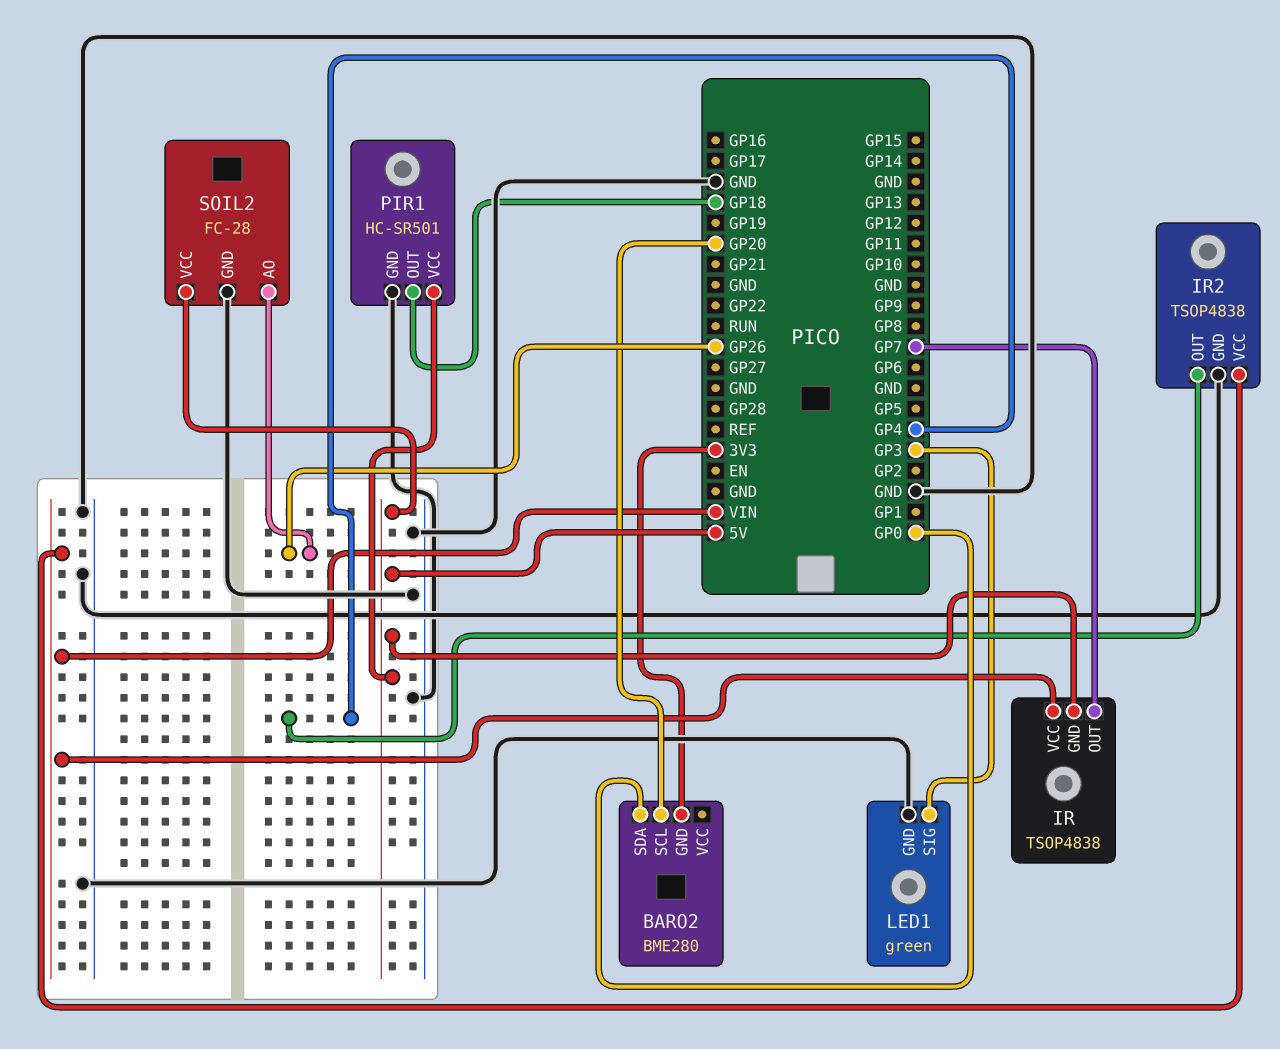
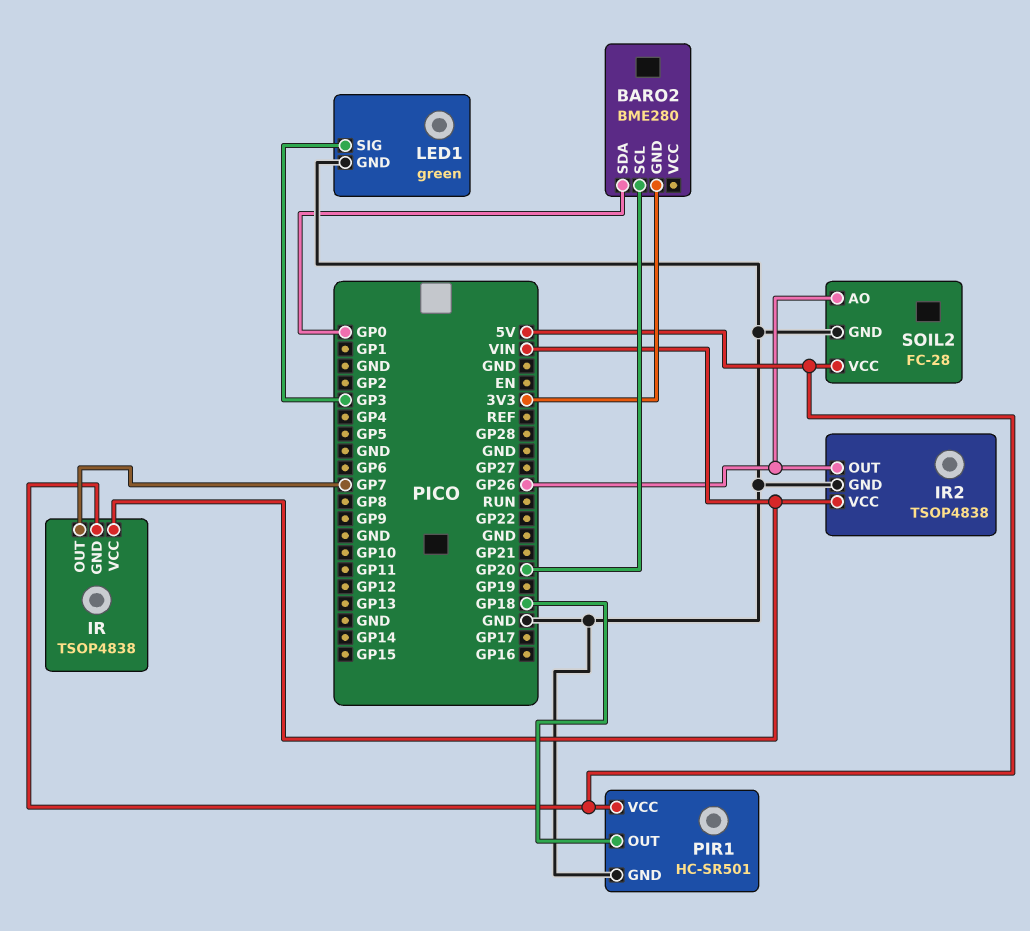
IR2 pin OUT: GP4 -> GP26

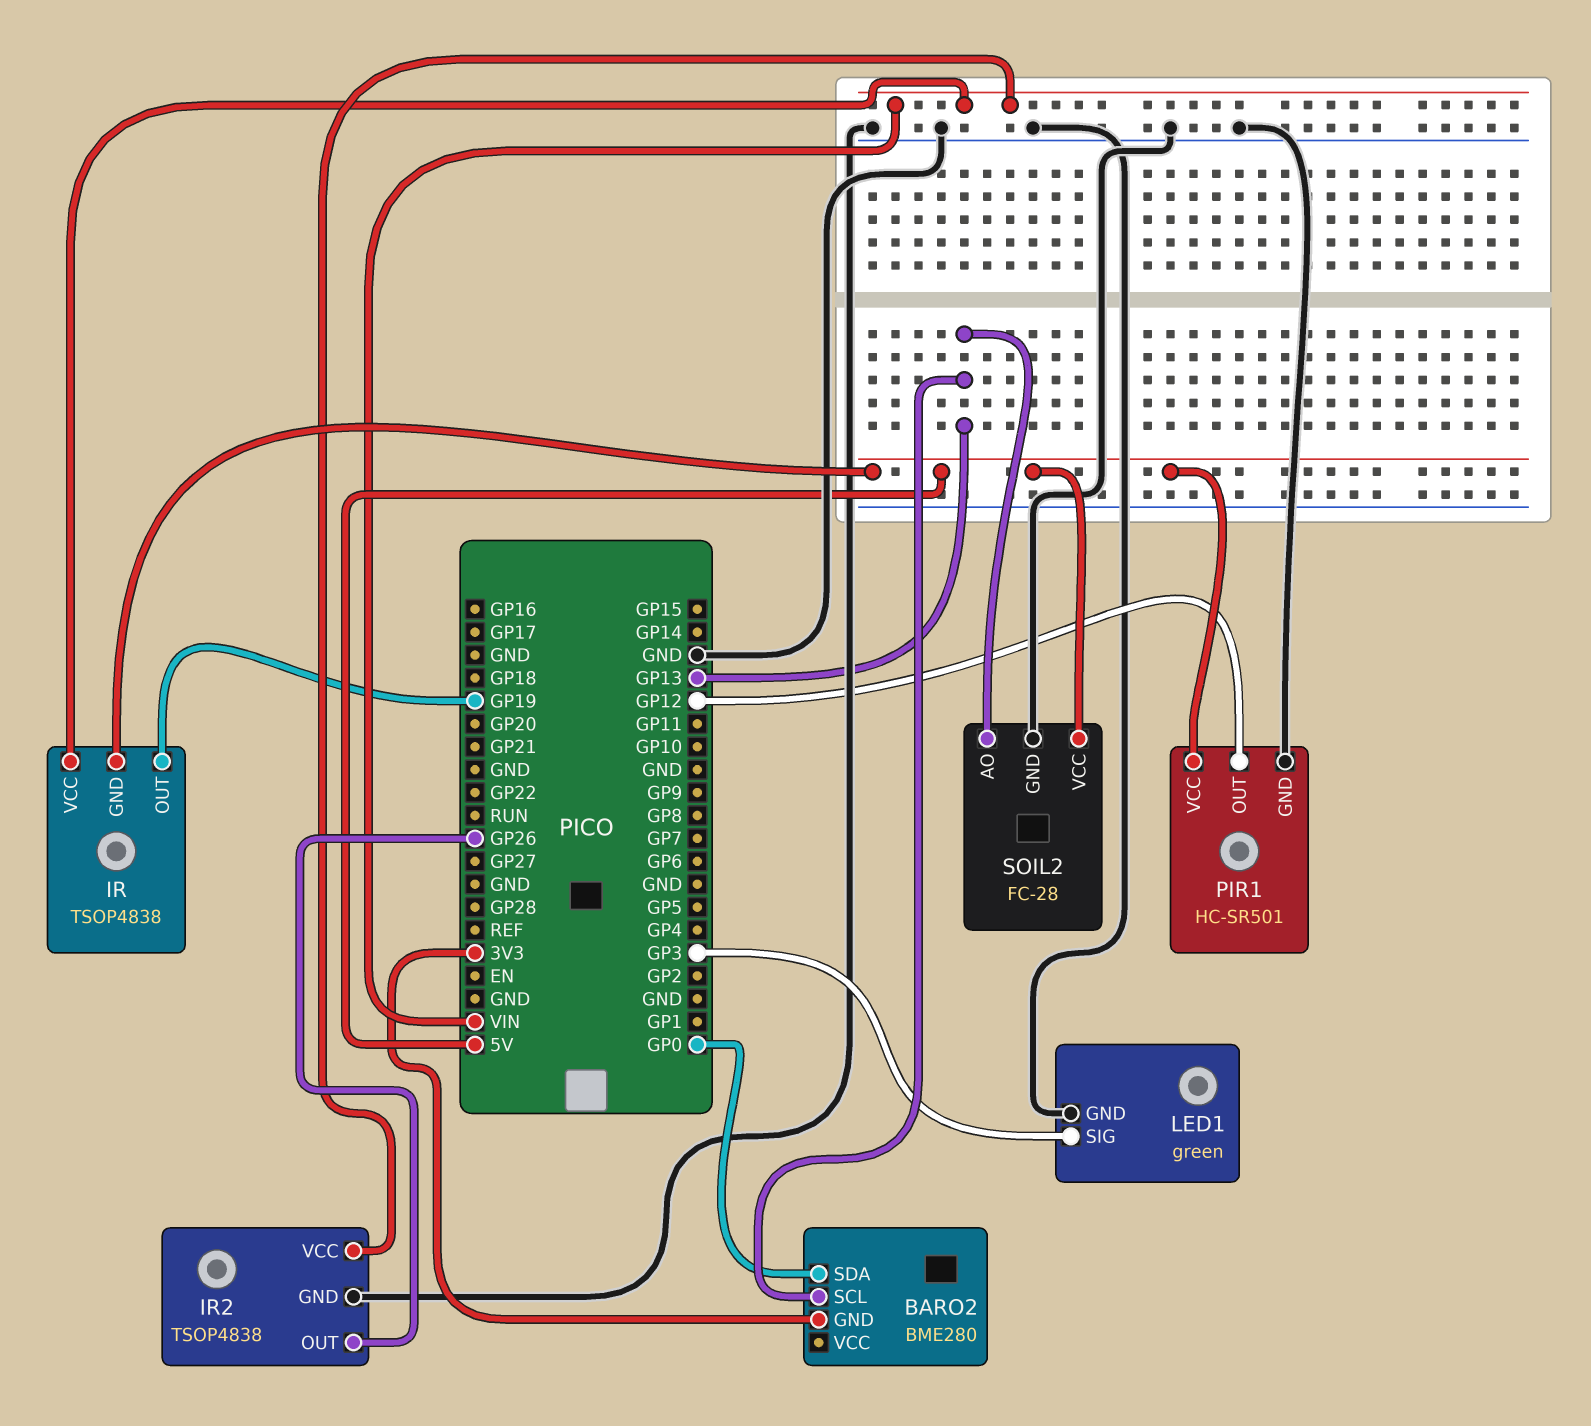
BARO2 pin SCL: GP20 -> GP13
IR pin OUT: GP7 -> GP19
PIR1 pin OUT: GP18 -> GP12
SOIL2 pin AO: GP26 -> GP13

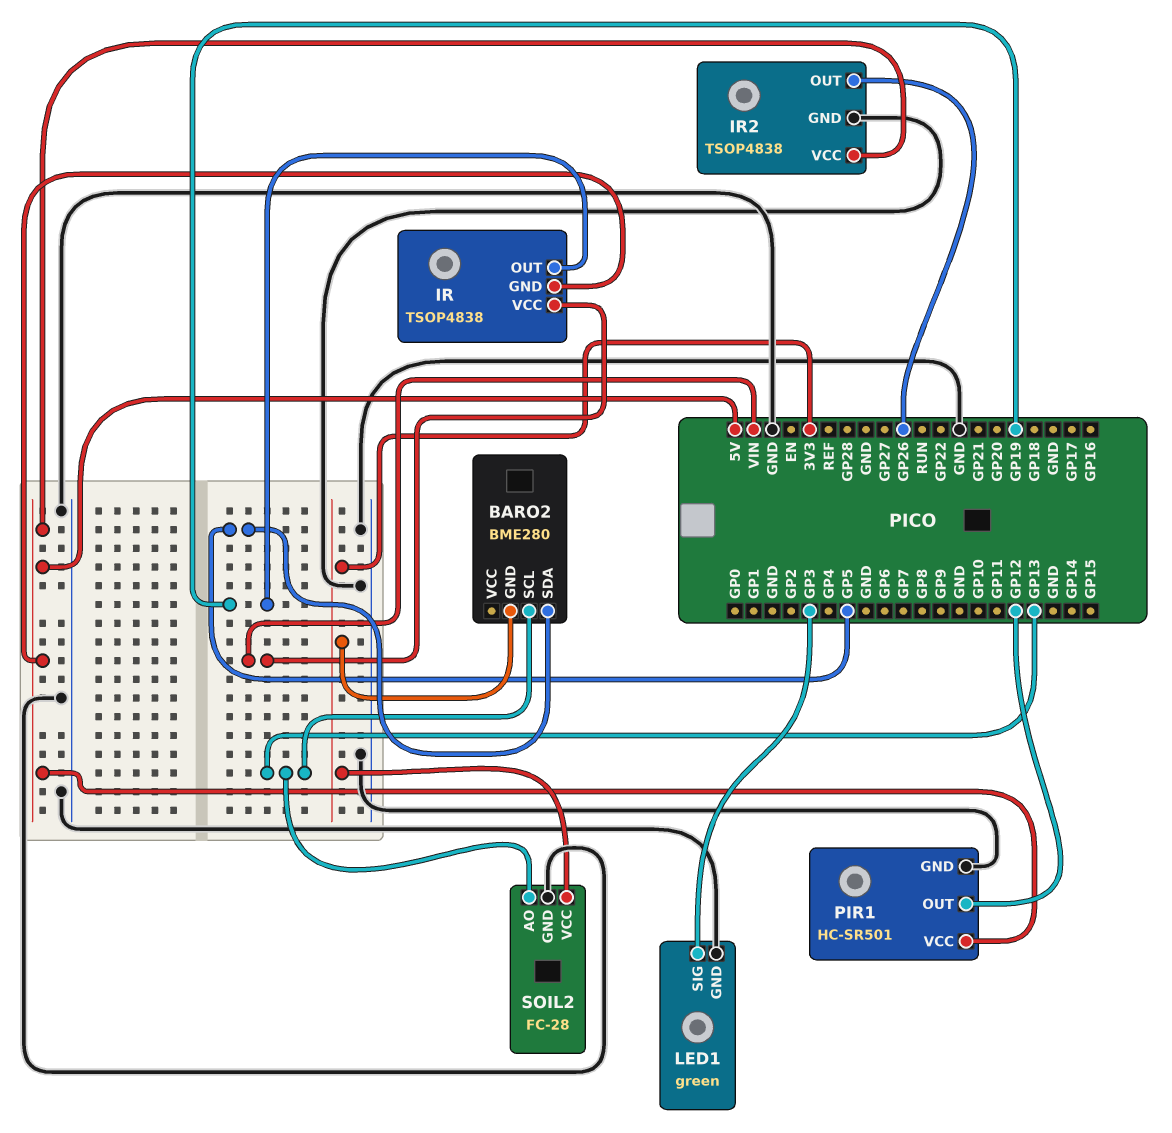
BARO2 pin SDA: GP0 -> GP5
IR2 pin VCC: VIN -> 5V
SOIL2 pin VCC: 5V -> 3V3

